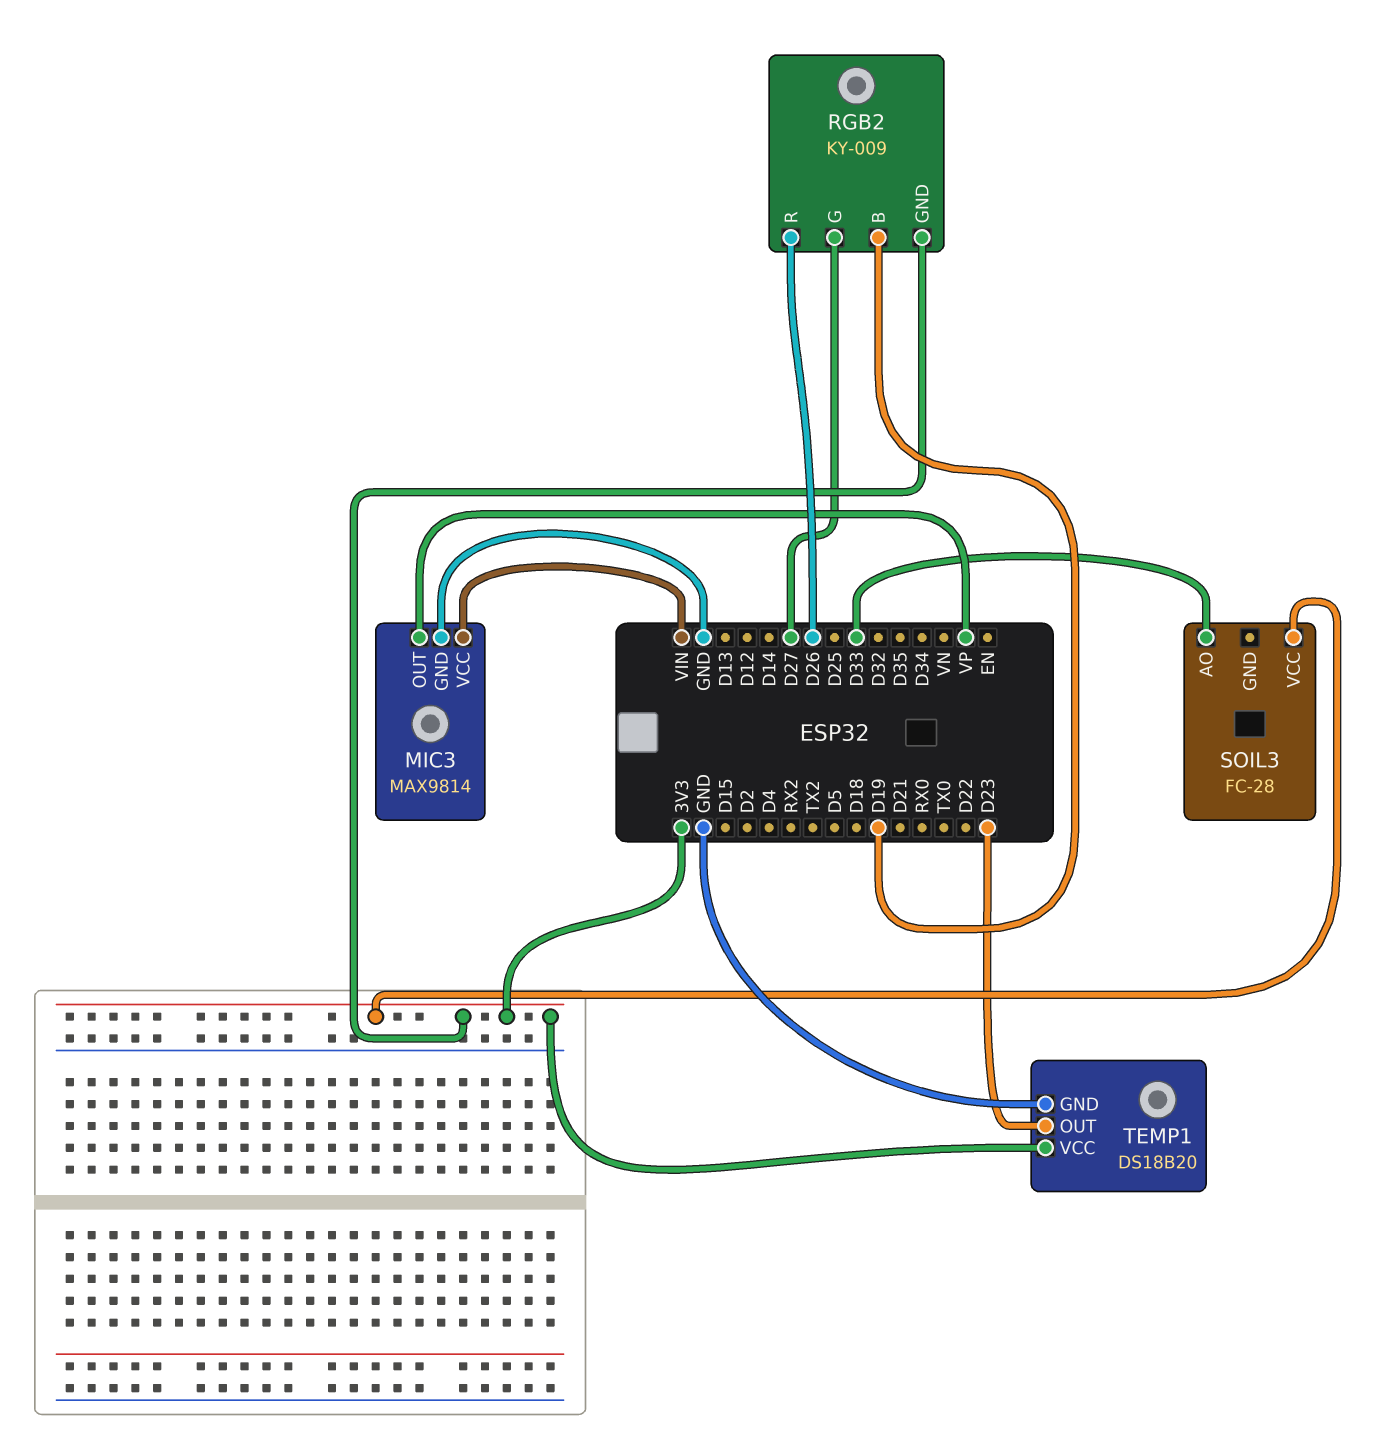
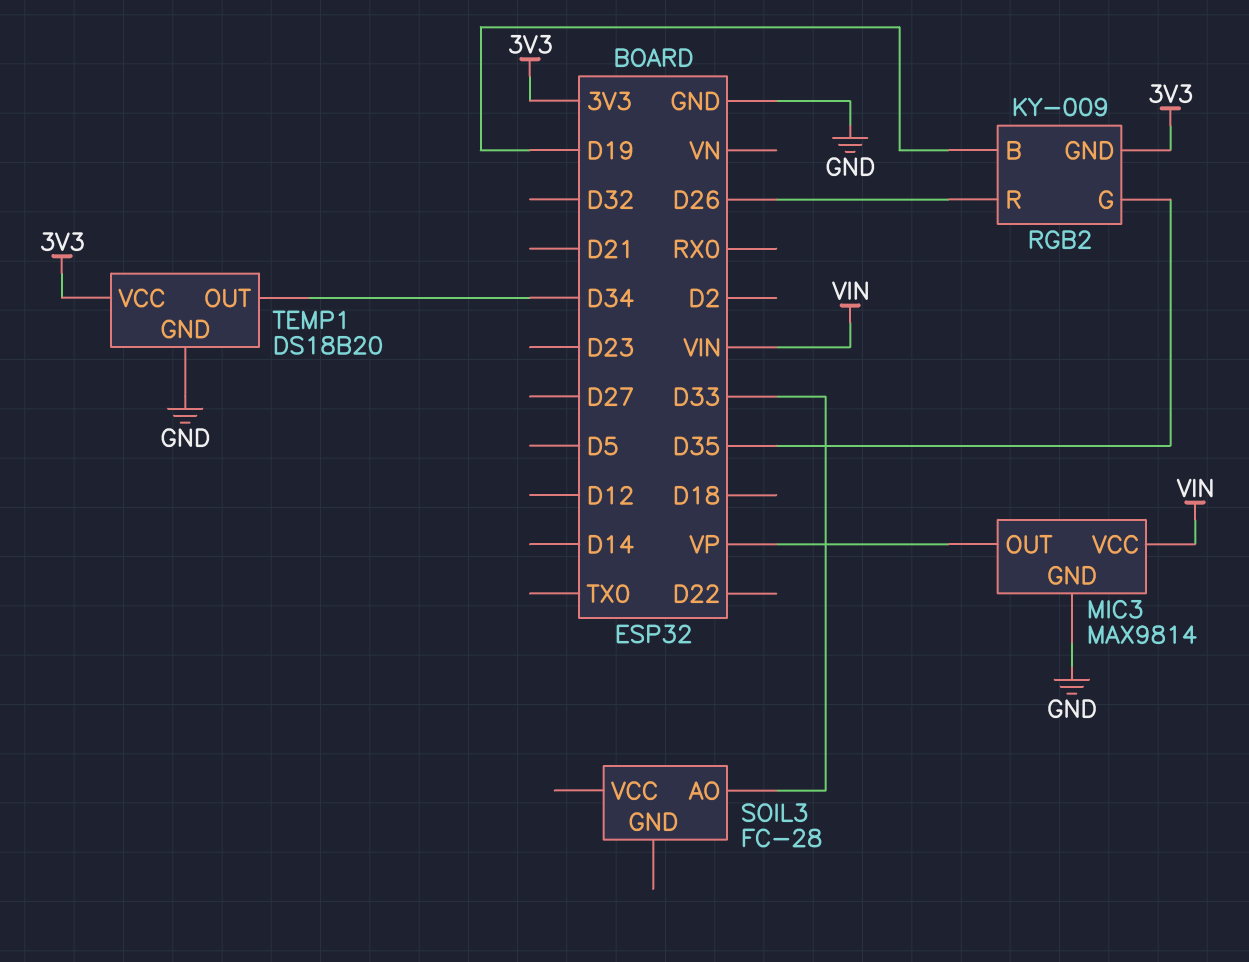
RGB2 pin G: D27 -> D35
SOIL3 pin VCC: 3V3 -> none
TEMP1 pin OUT: D23 -> D34

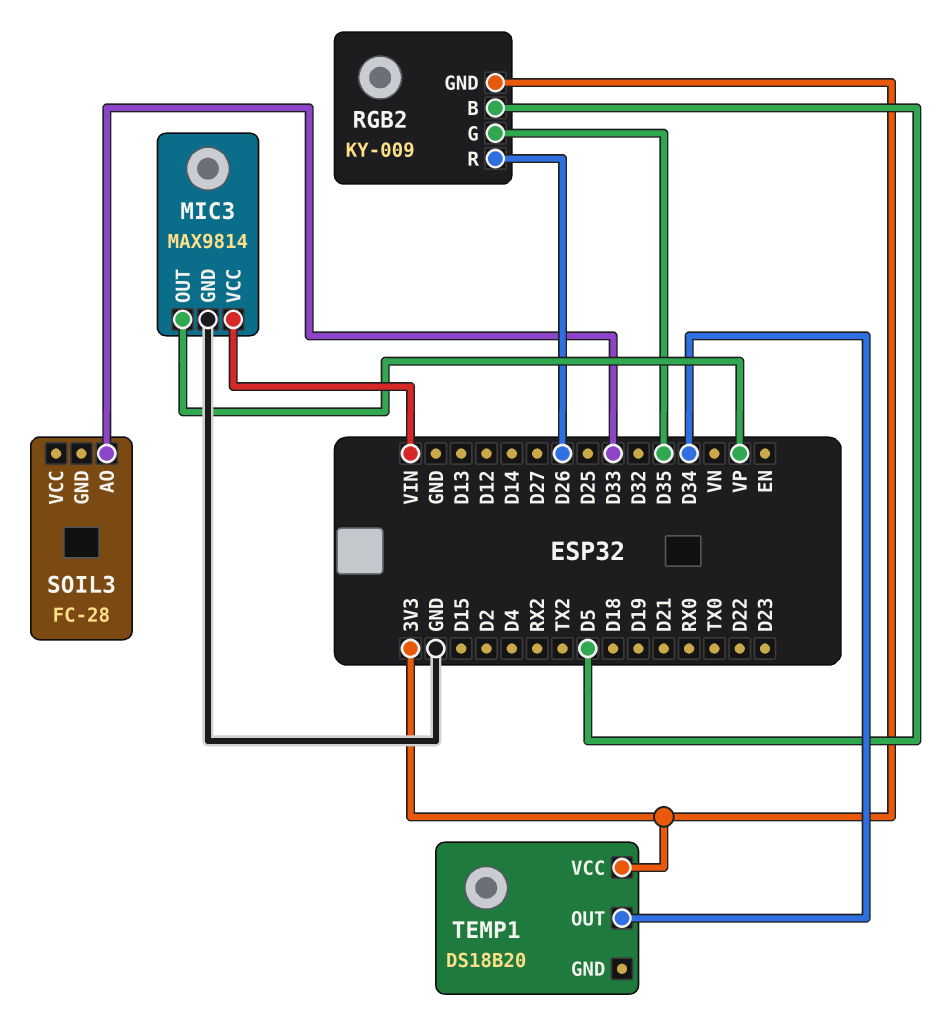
RGB2 pin B: D19 -> D5
TEMP1 pin GND: GND -> none

